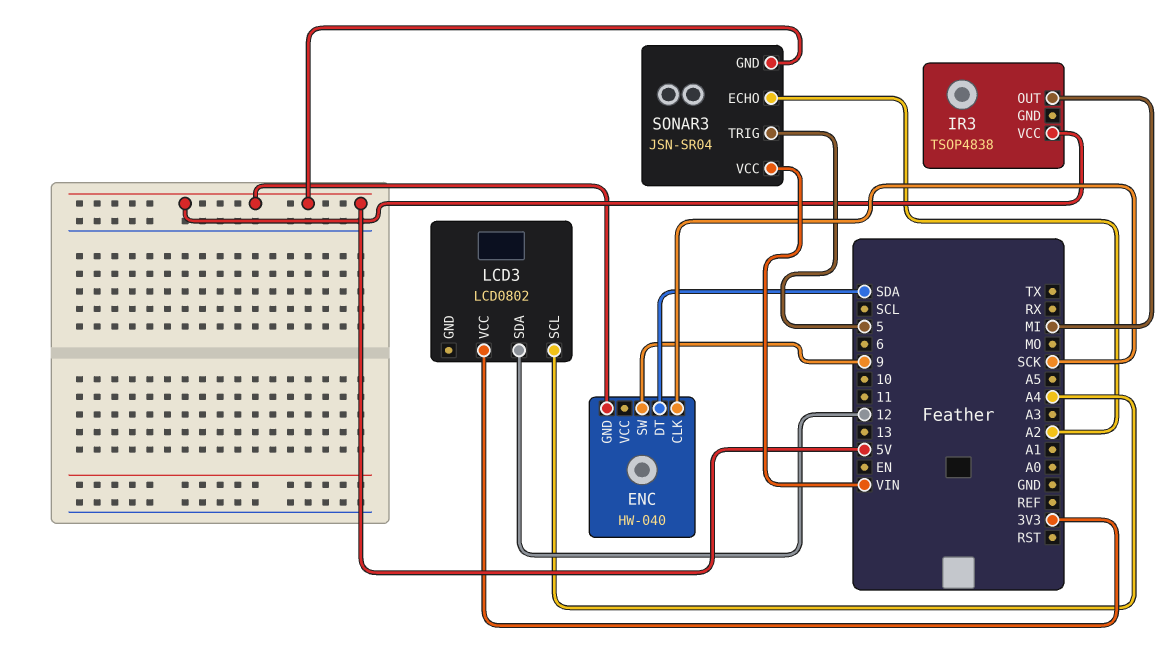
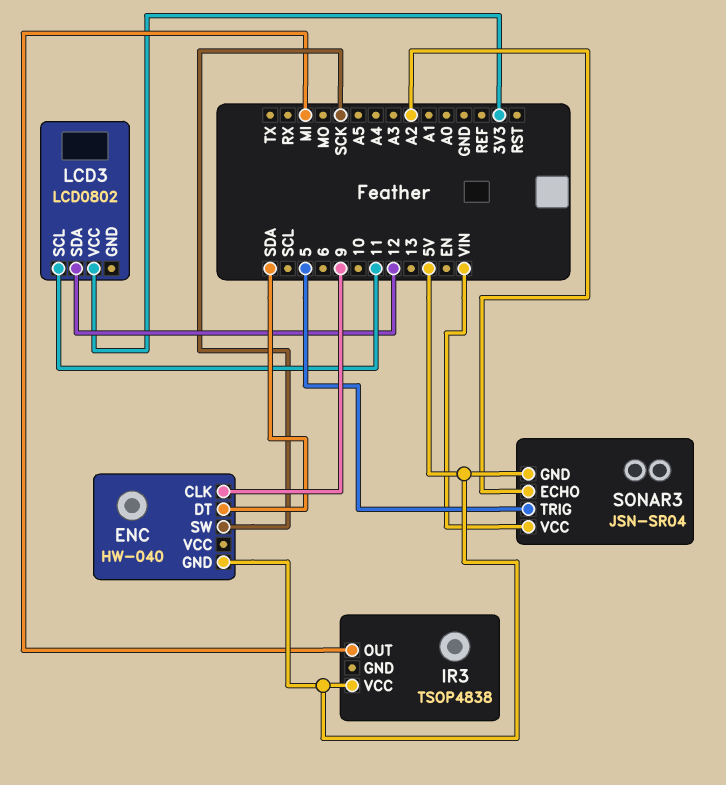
ENC pin CLK: SCK -> 9
ENC pin SW: 9 -> SCK
LCD3 pin SCL: A4 -> 11

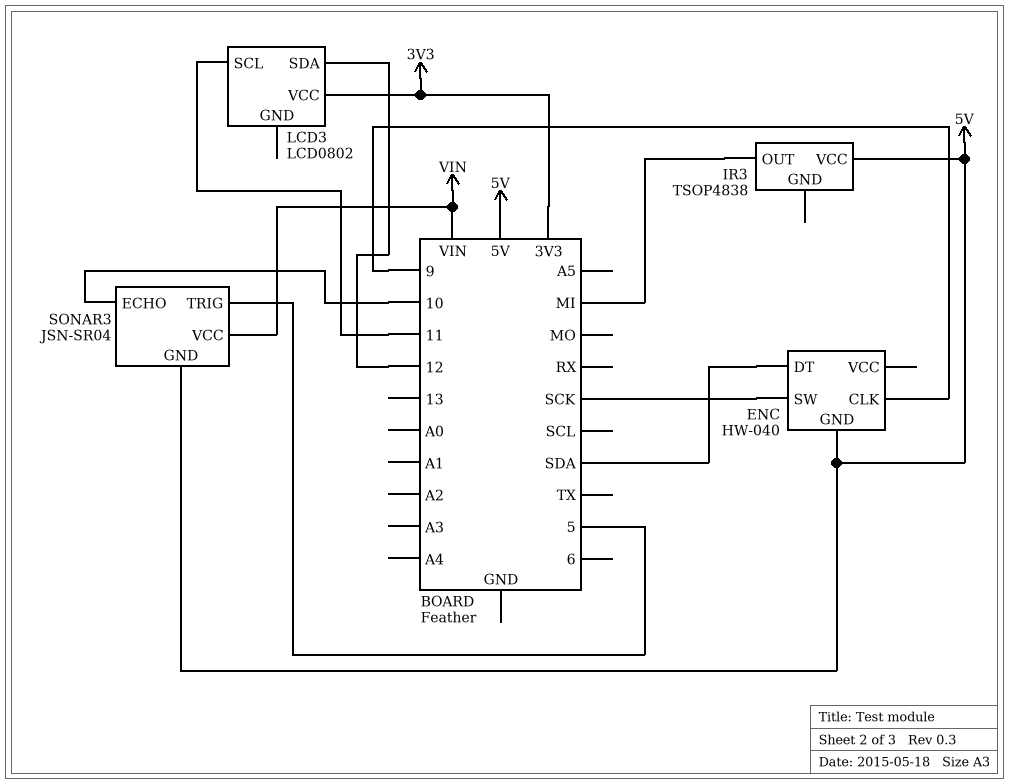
SONAR3 pin ECHO: A2 -> 10

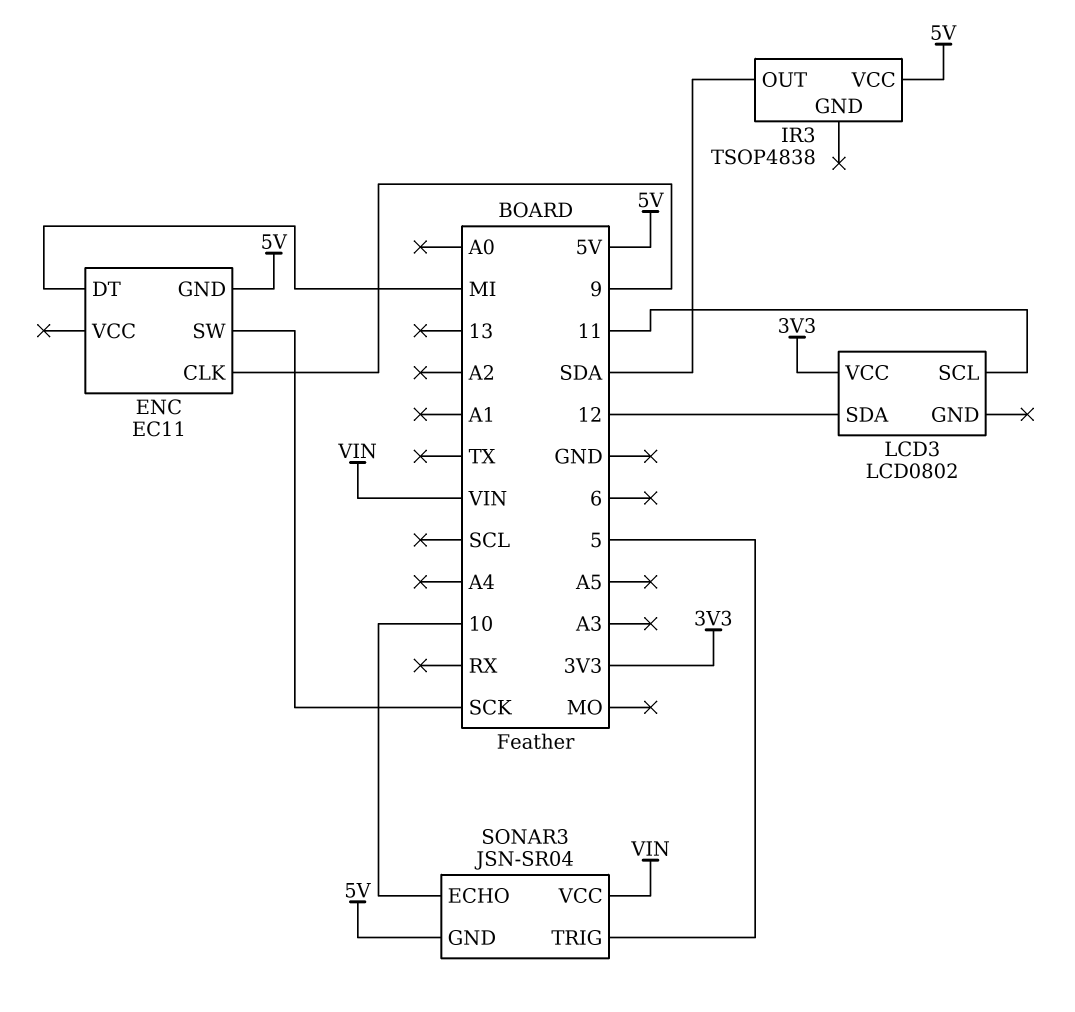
ENC: HW-040 -> EC11
ENC pin DT: SDA -> MI
IR3 pin OUT: MI -> SDA

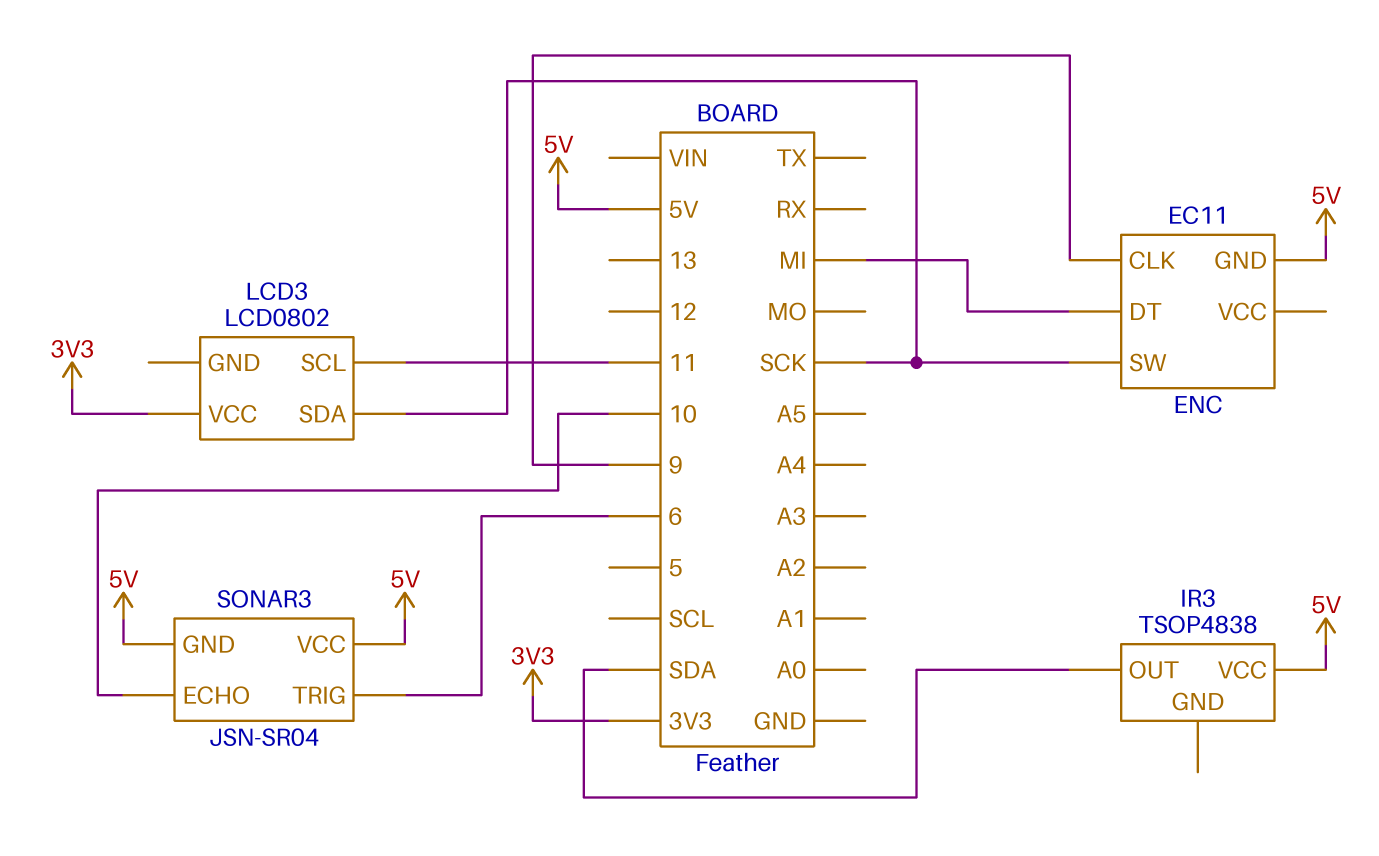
LCD3 pin SDA: 12 -> SCK
SONAR3 pin TRIG: 5 -> 6
SONAR3 pin VCC: VIN -> 5V

